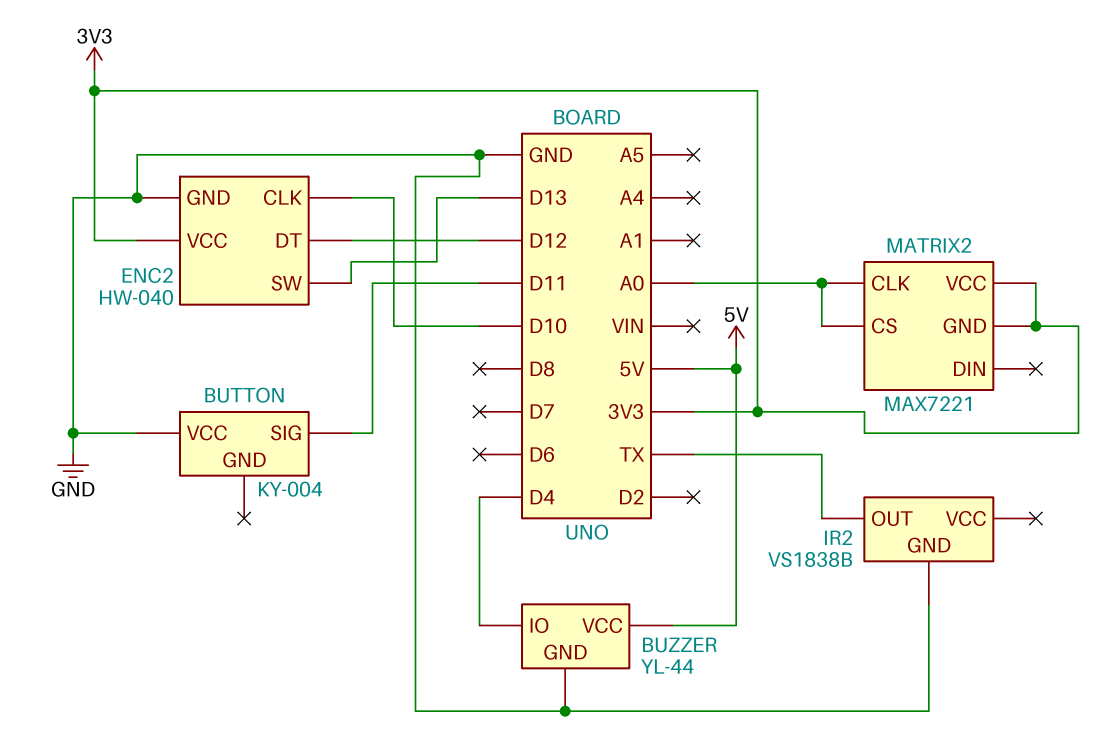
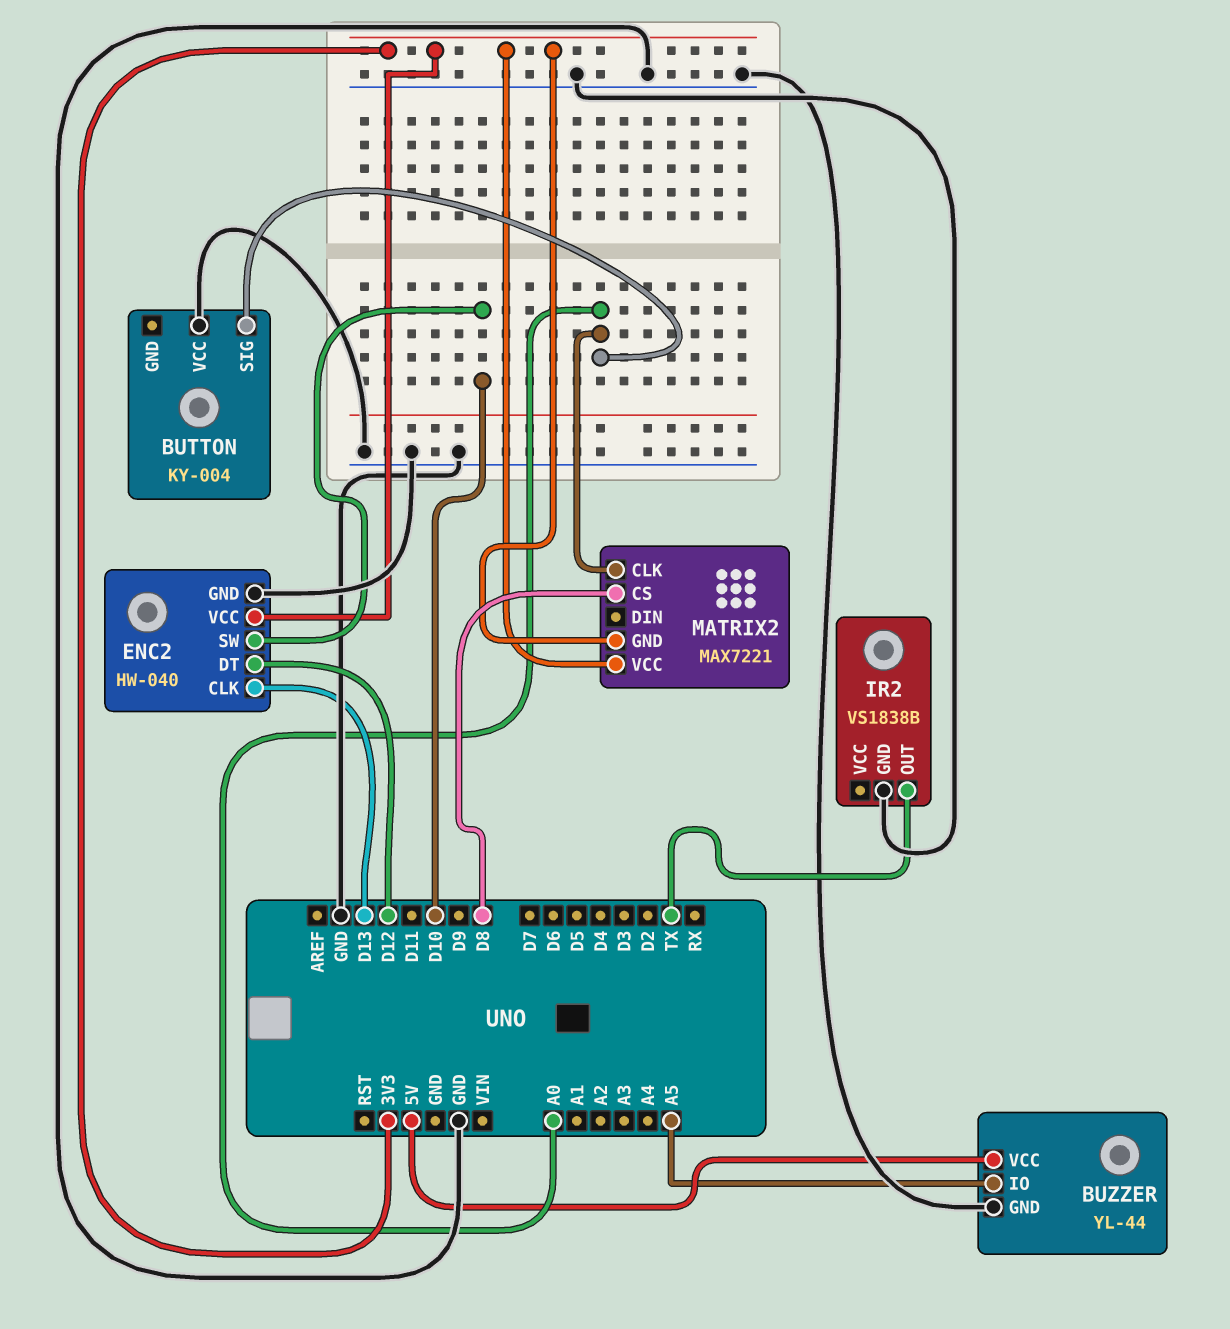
BUTTON pin SIG: D11 -> A0
BUZZER pin IO: D4 -> A5
ENC2 pin CLK: D10 -> D13
ENC2 pin SW: D13 -> D10
MATRIX2 pin CS: A0 -> D8

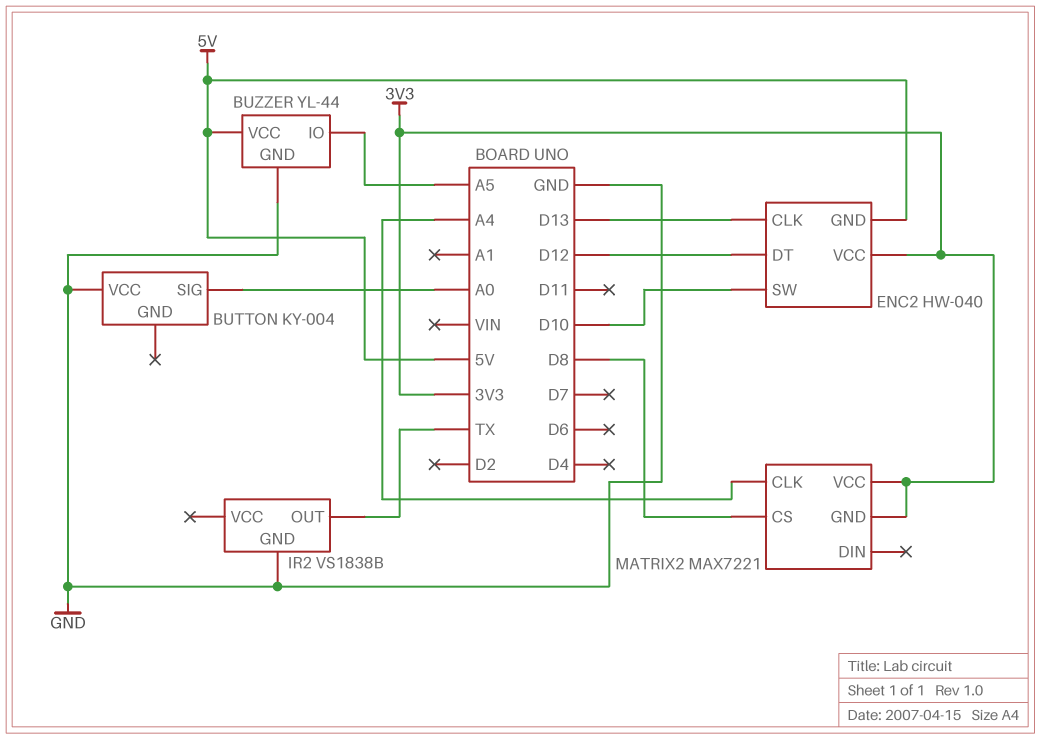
ENC2 pin GND: GND -> 5V
MATRIX2 pin CLK: A0 -> A4

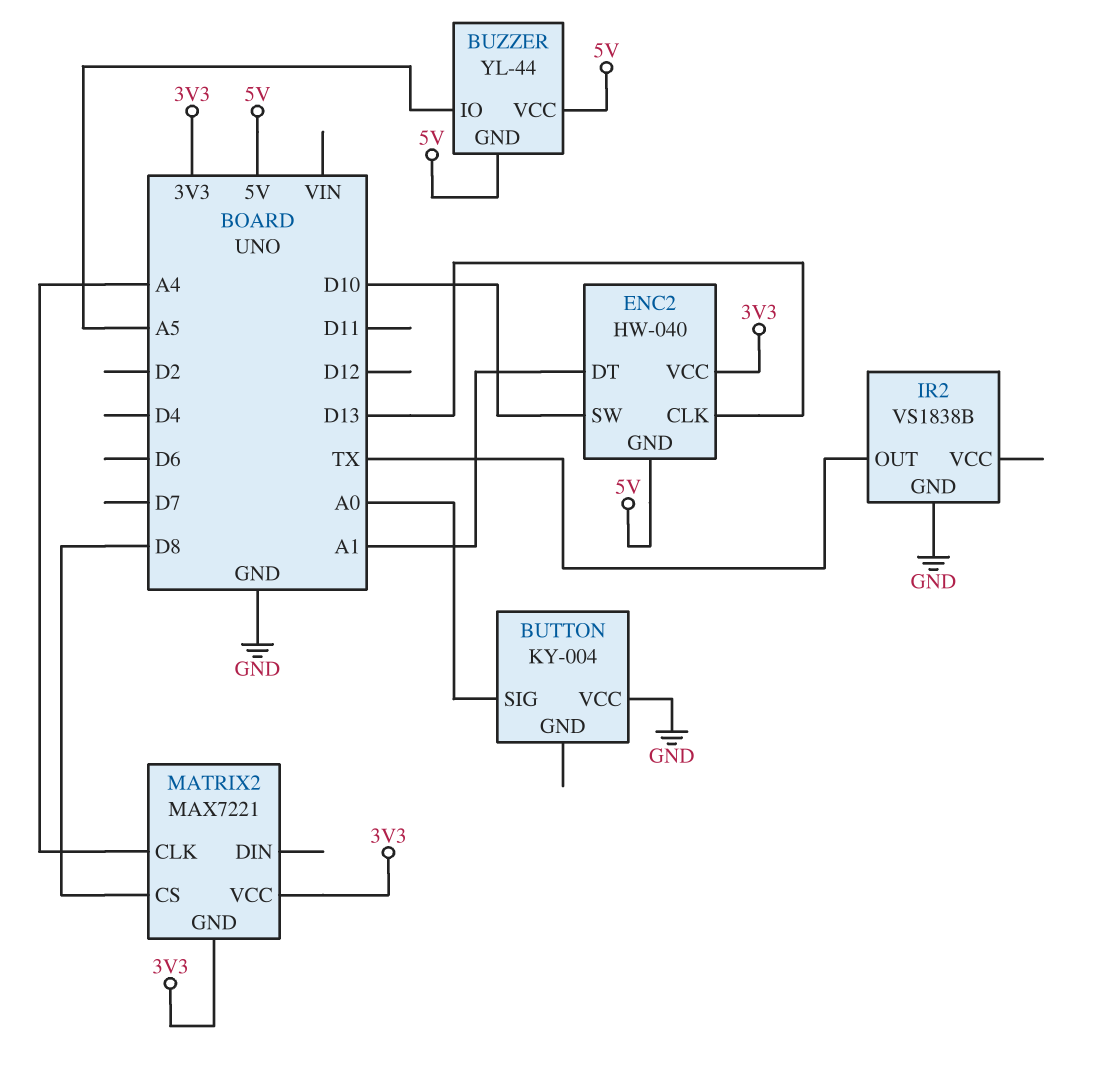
BUZZER pin GND: GND -> 5V
ENC2 pin DT: D12 -> A1

